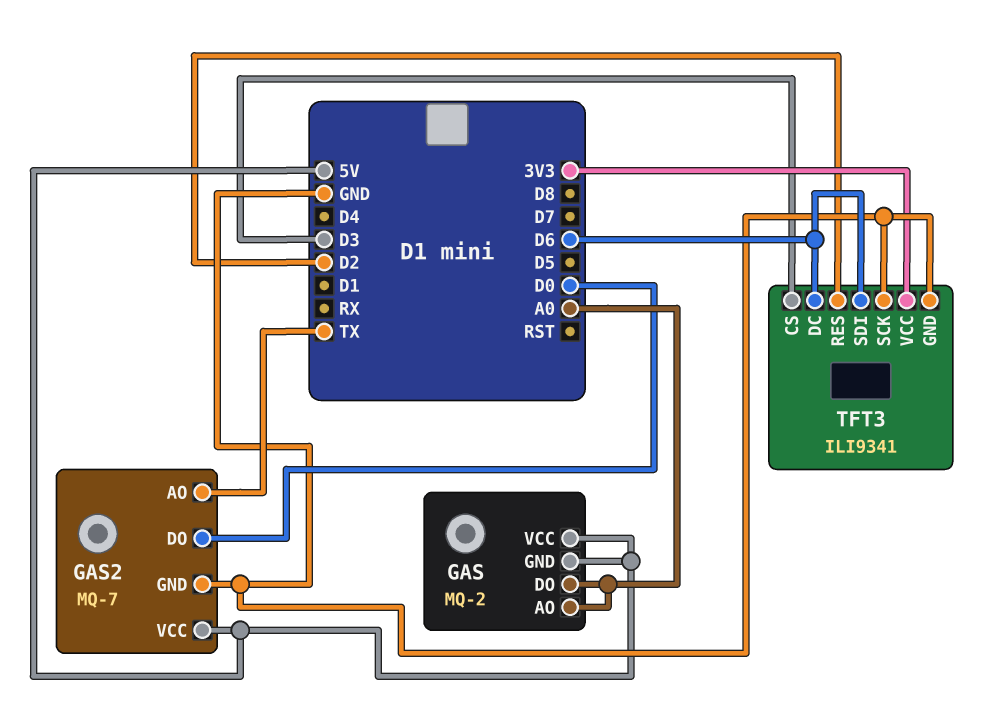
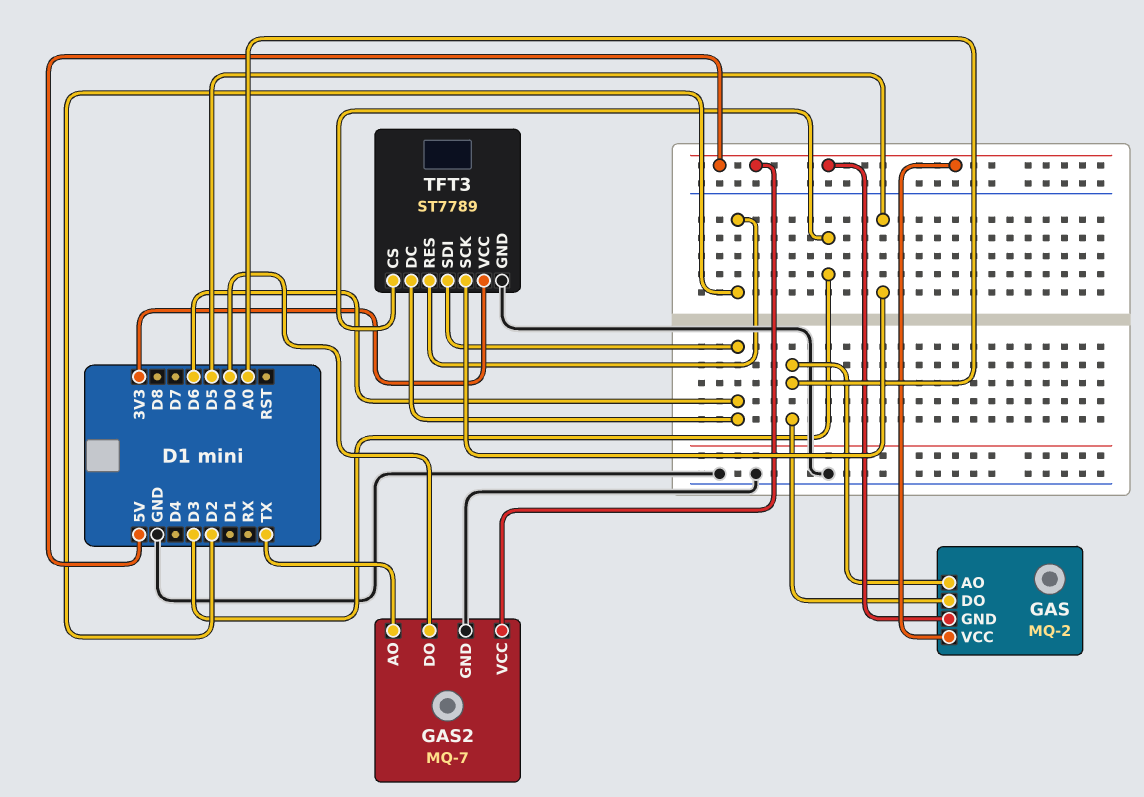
TFT3: ILI9341 -> ST7789
TFT3 pin SCK: GND -> D5

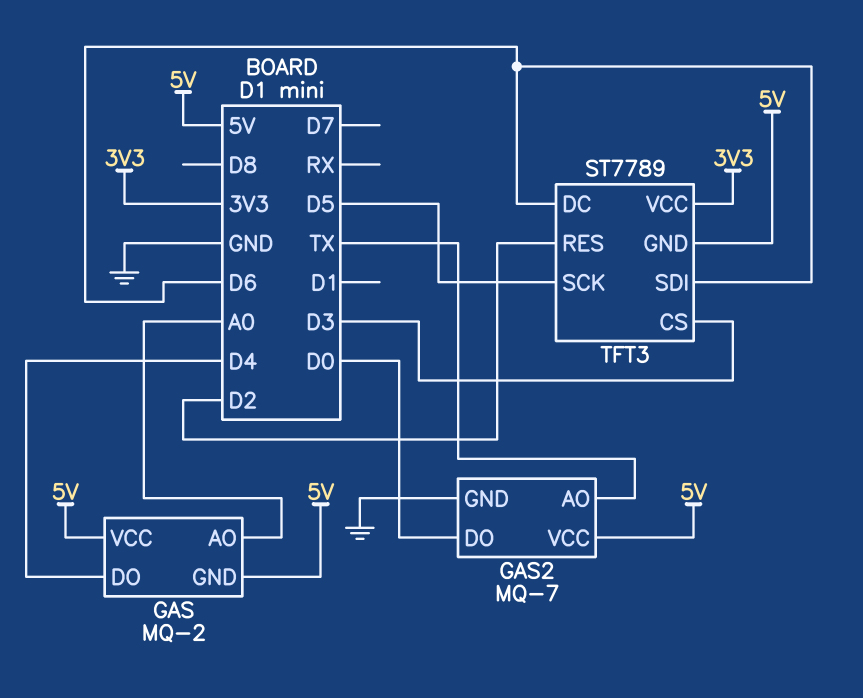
GAS pin DO: A0 -> D4
TFT3 pin GND: GND -> 5V

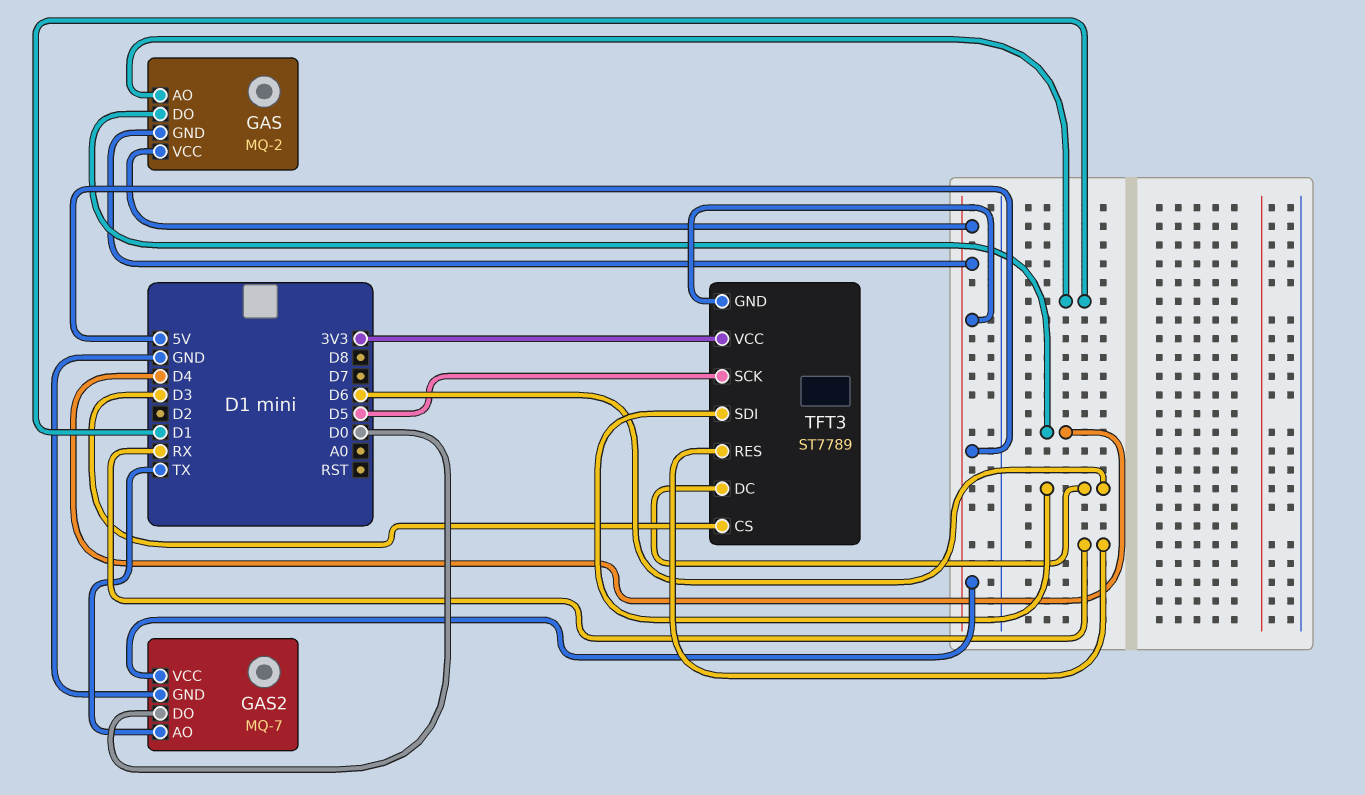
GAS pin AO: A0 -> D1
TFT3 pin RES: D2 -> RX

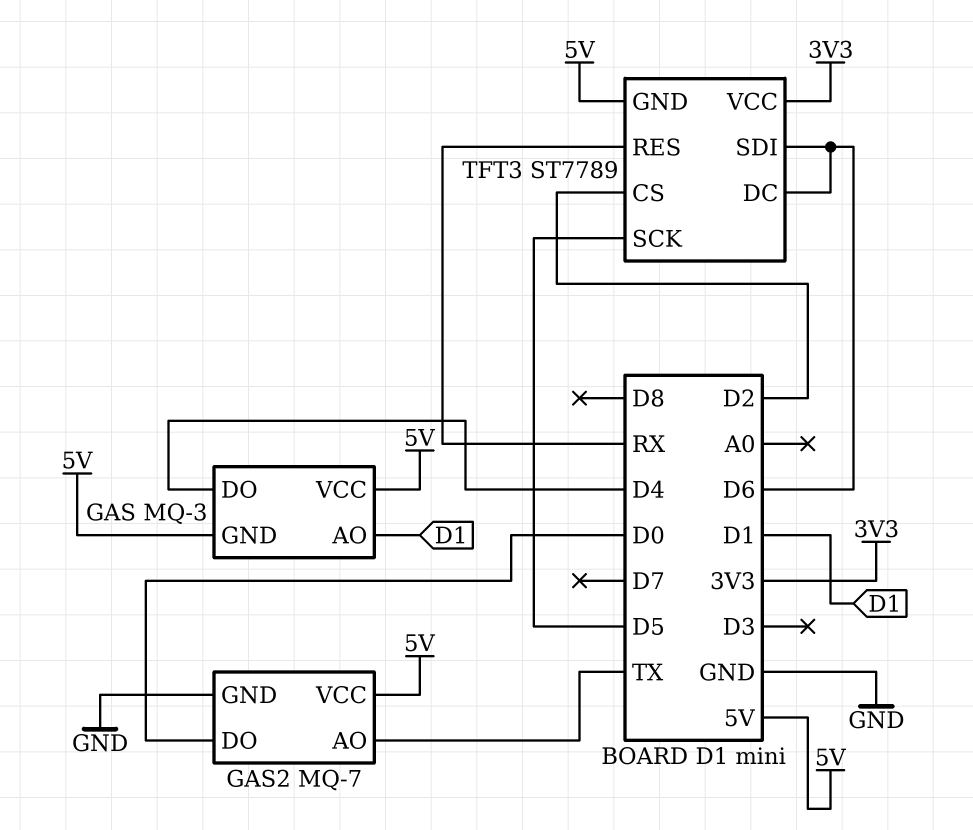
GAS: MQ-2 -> MQ-3
TFT3 pin CS: D3 -> D2

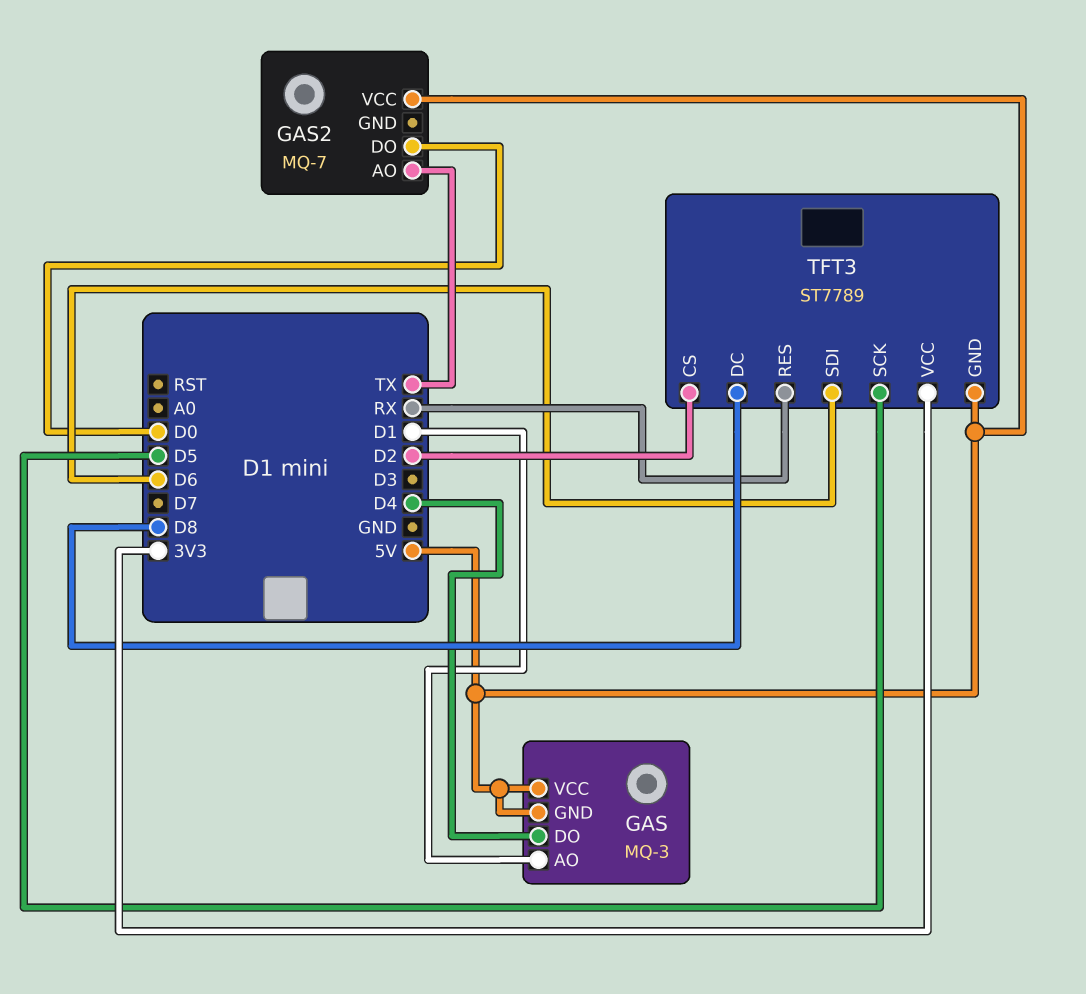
GAS2 pin GND: GND -> none
TFT3 pin DC: D6 -> D8

